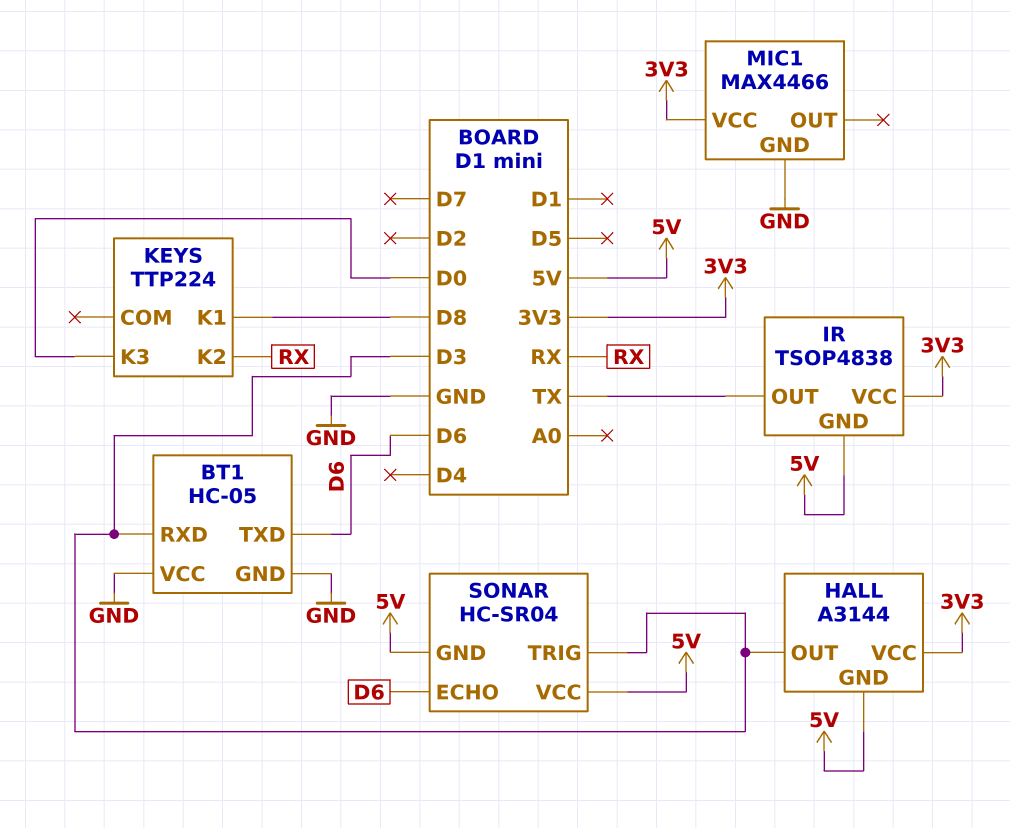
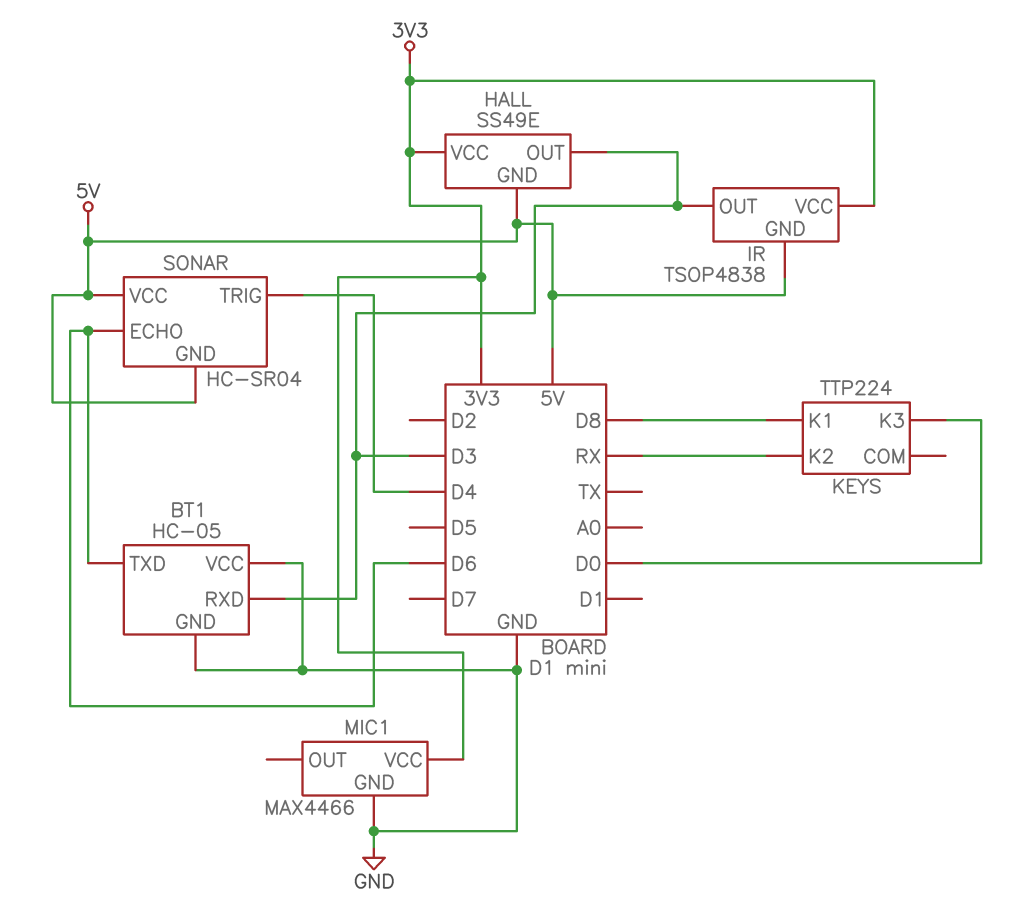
HALL: A3144 -> SS49E
IR pin OUT: TX -> D3
SONAR pin TRIG: D3 -> D4

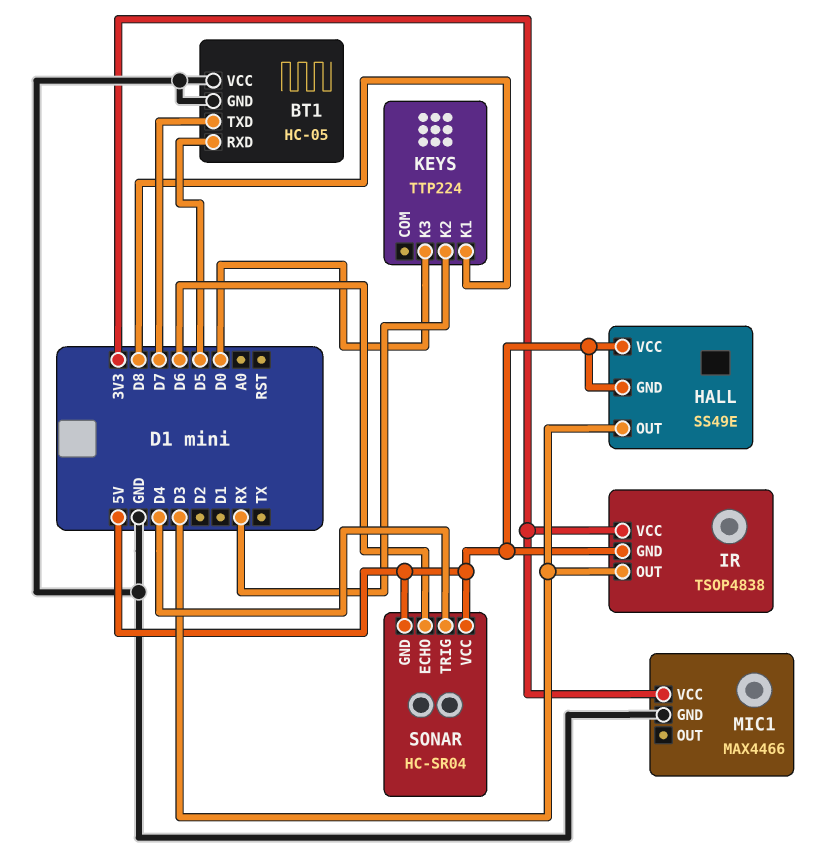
BT1 pin RXD: D3 -> D5
BT1 pin TXD: D6 -> D7
HALL pin VCC: 3V3 -> 5V

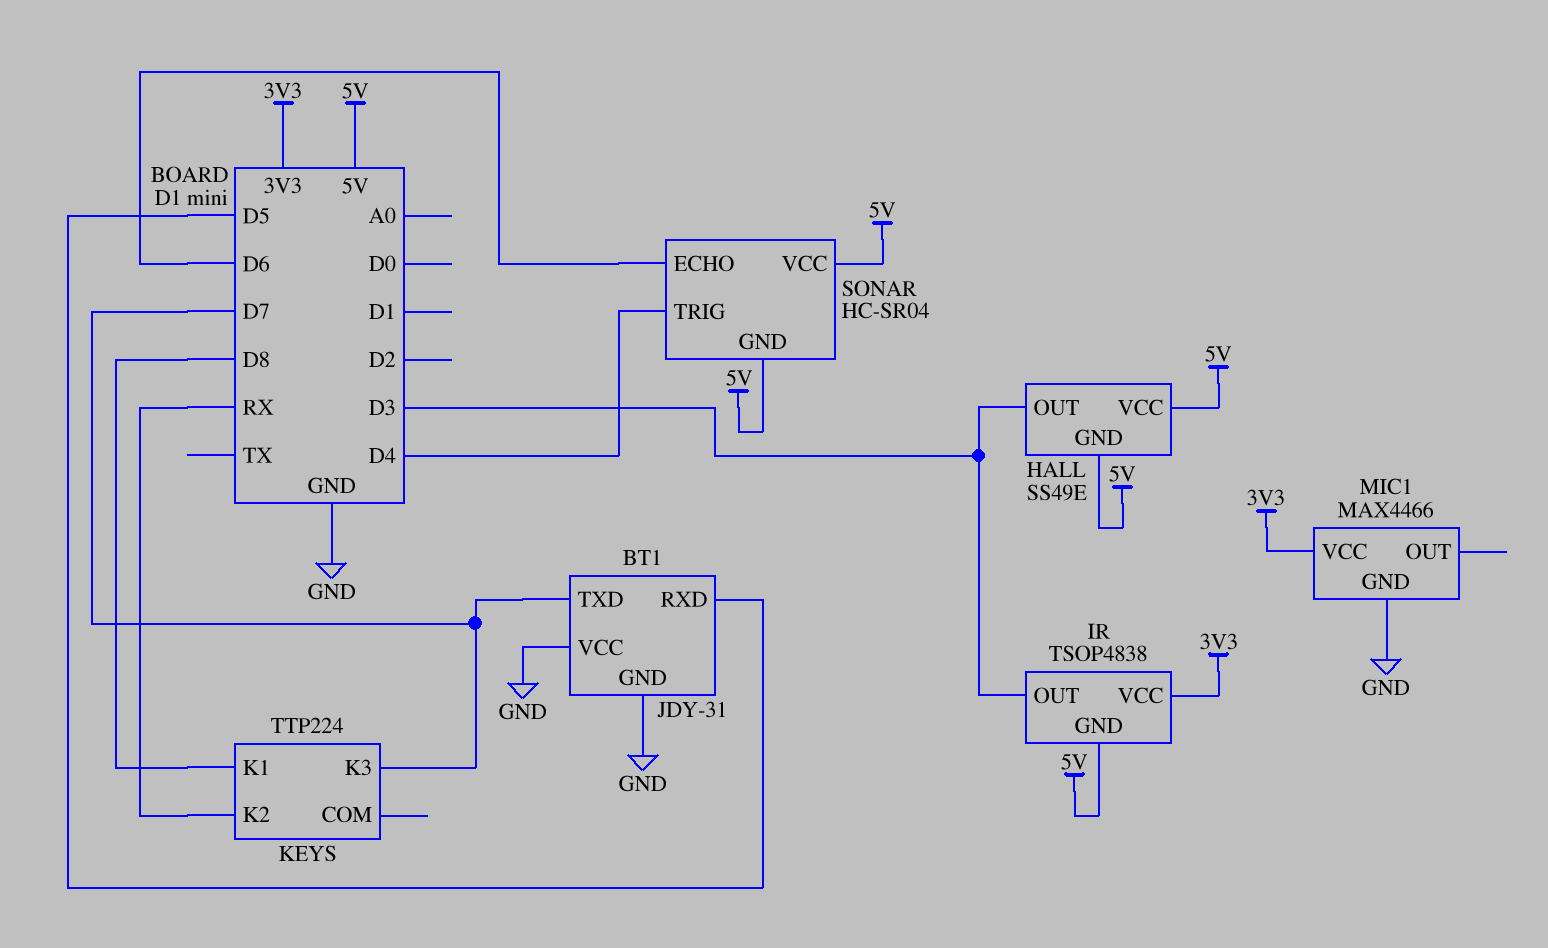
BT1: HC-05 -> JDY-31
KEYS pin K3: D0 -> D7

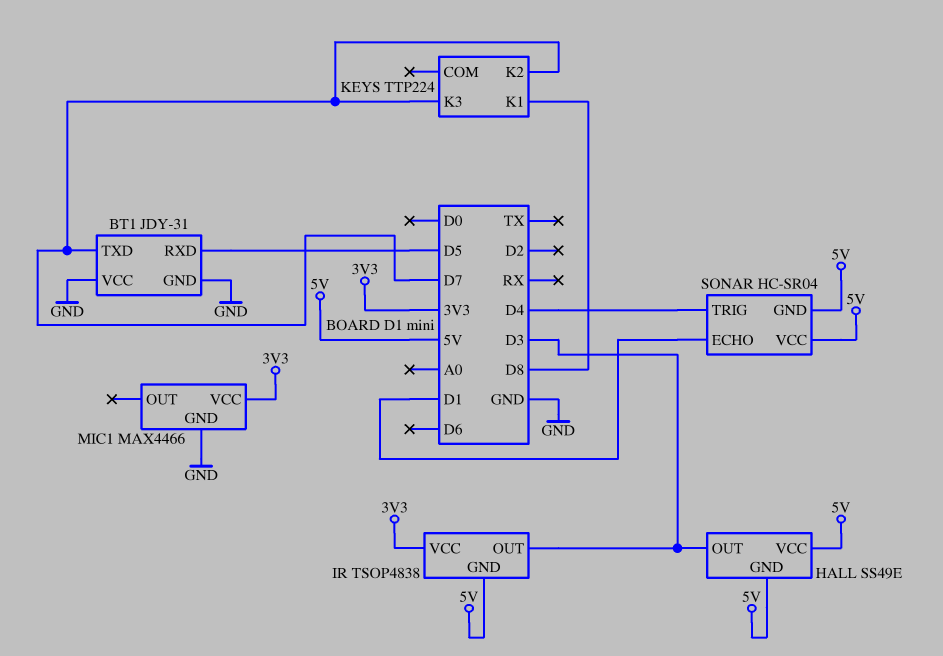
KEYS pin K2: RX -> D7
SONAR pin ECHO: D6 -> D1

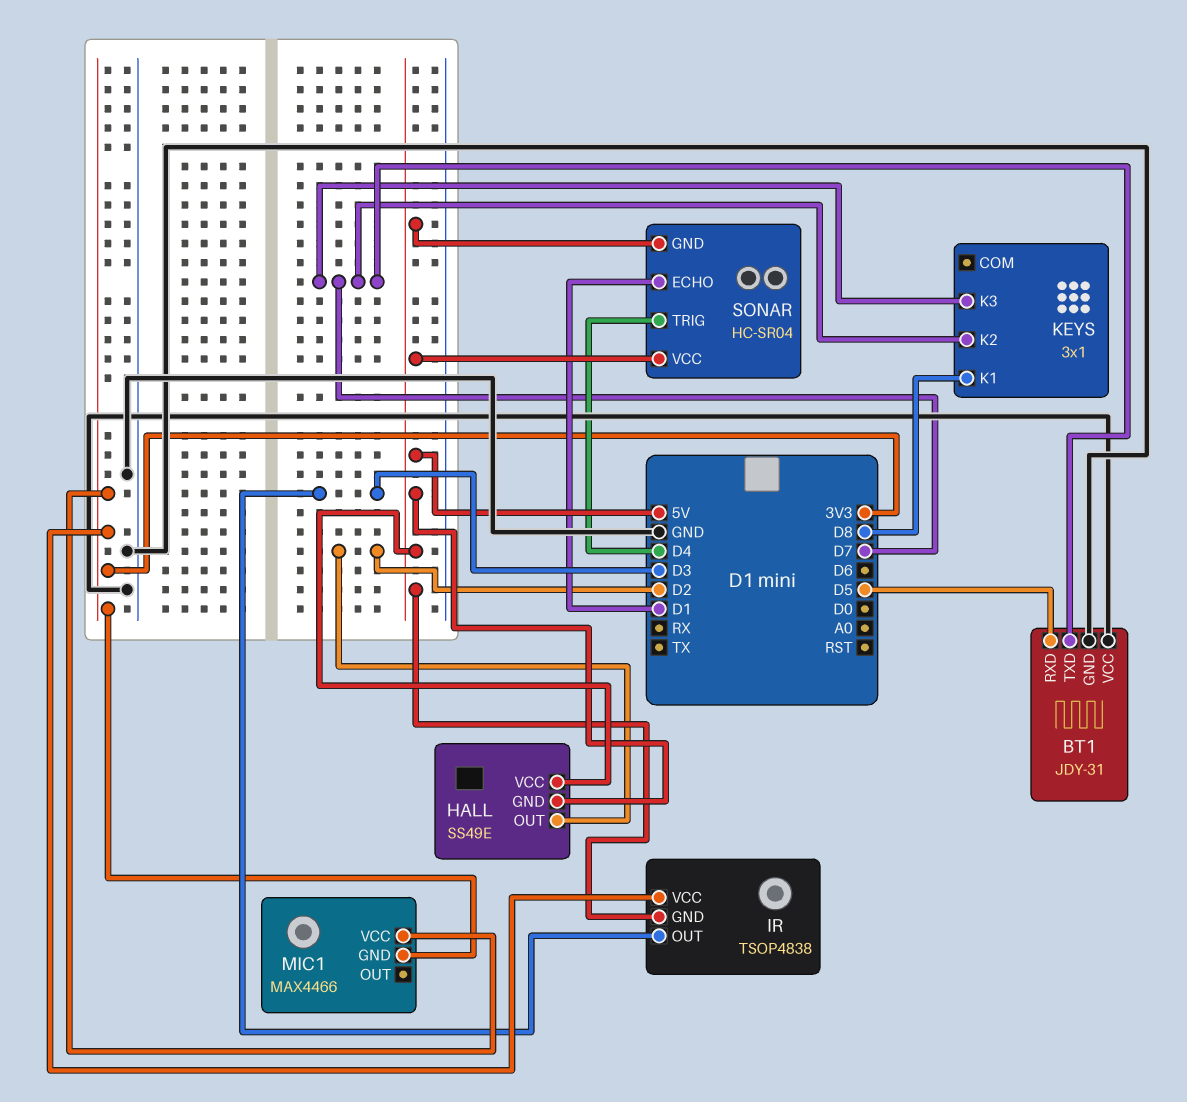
HALL pin OUT: D3 -> D2
KEYS: TTP224 -> 3x1
MIC1 pin GND: GND -> 3V3

